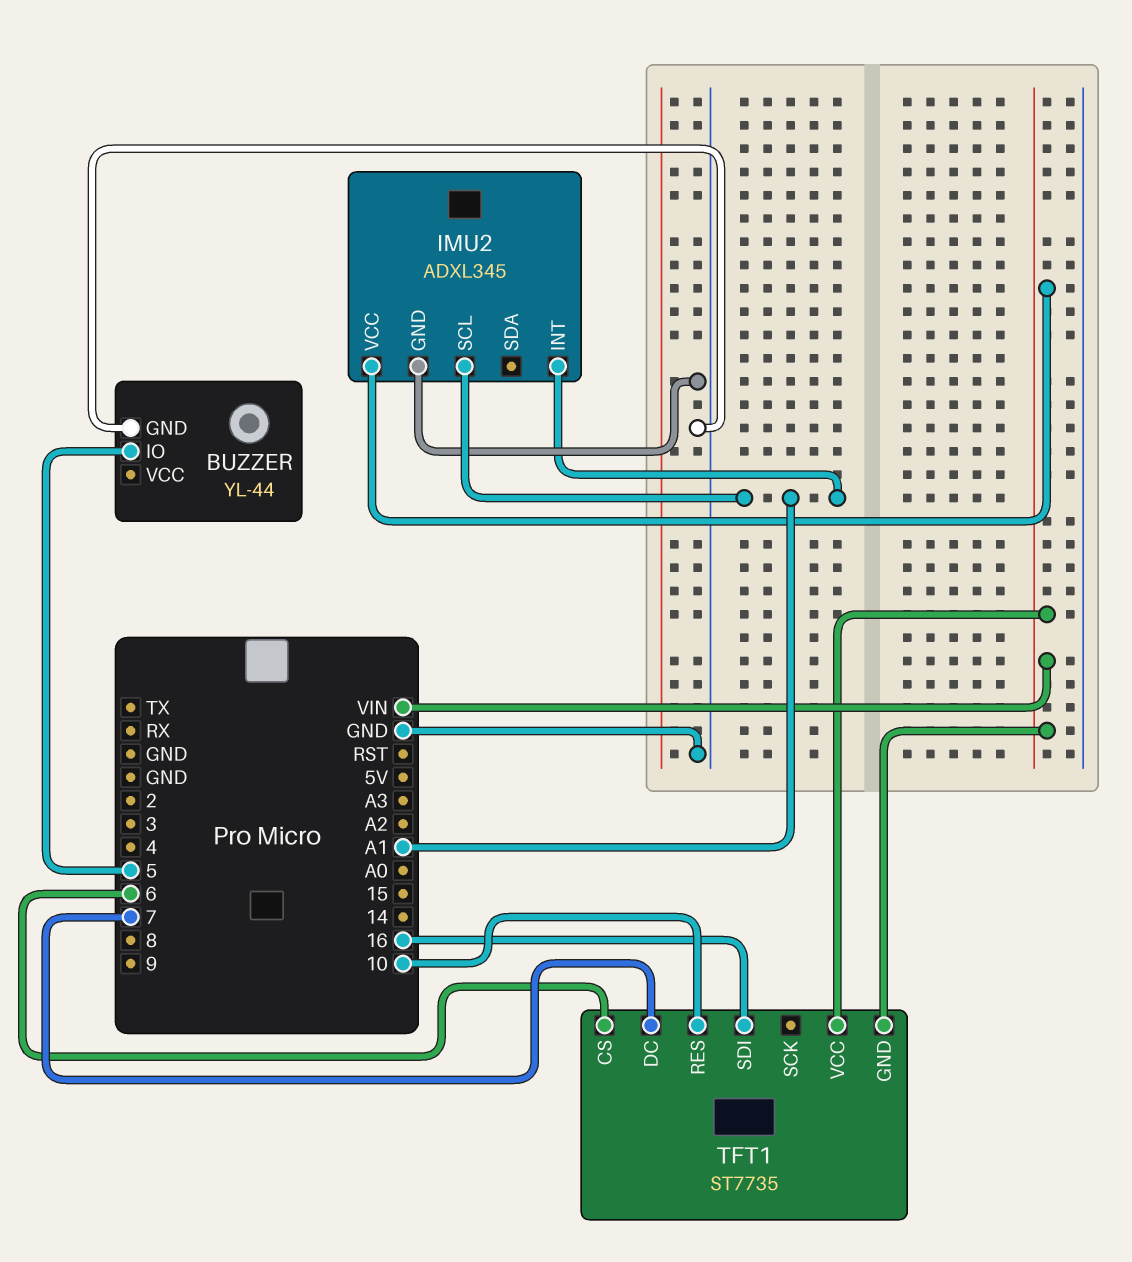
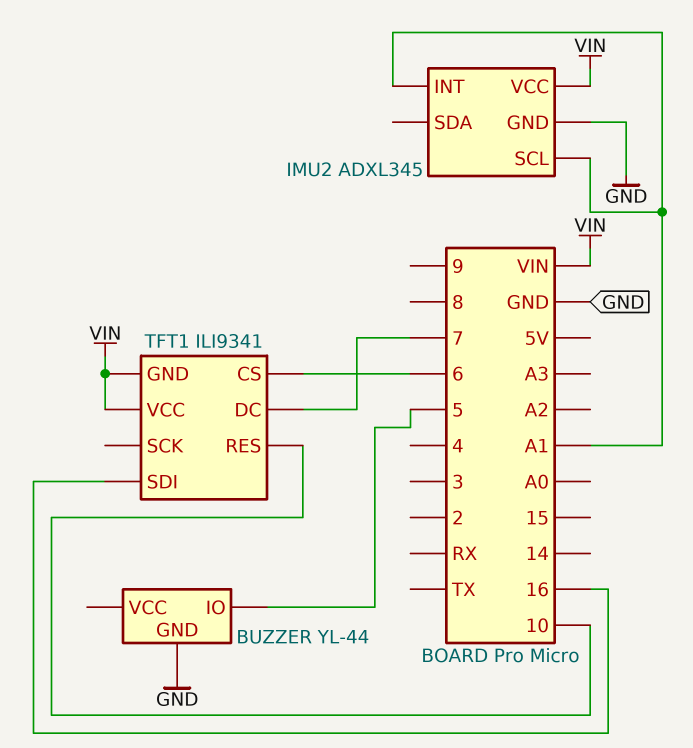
TFT1: ST7735 -> ILI9341

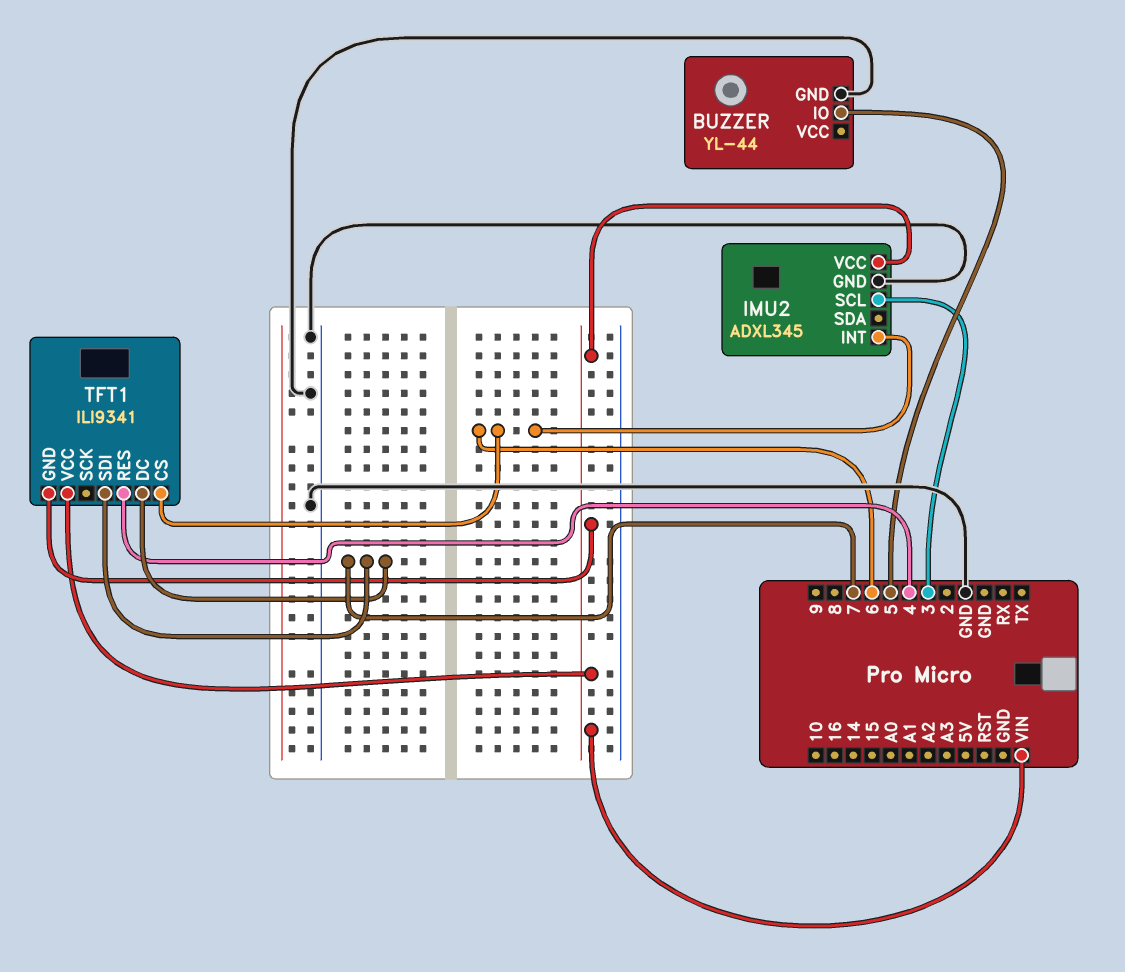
IMU2 pin INT: A1 -> 6
IMU2 pin SCL: A1 -> 3
TFT1 pin RES: 10 -> 4
TFT1 pin SDI: 16 -> 7

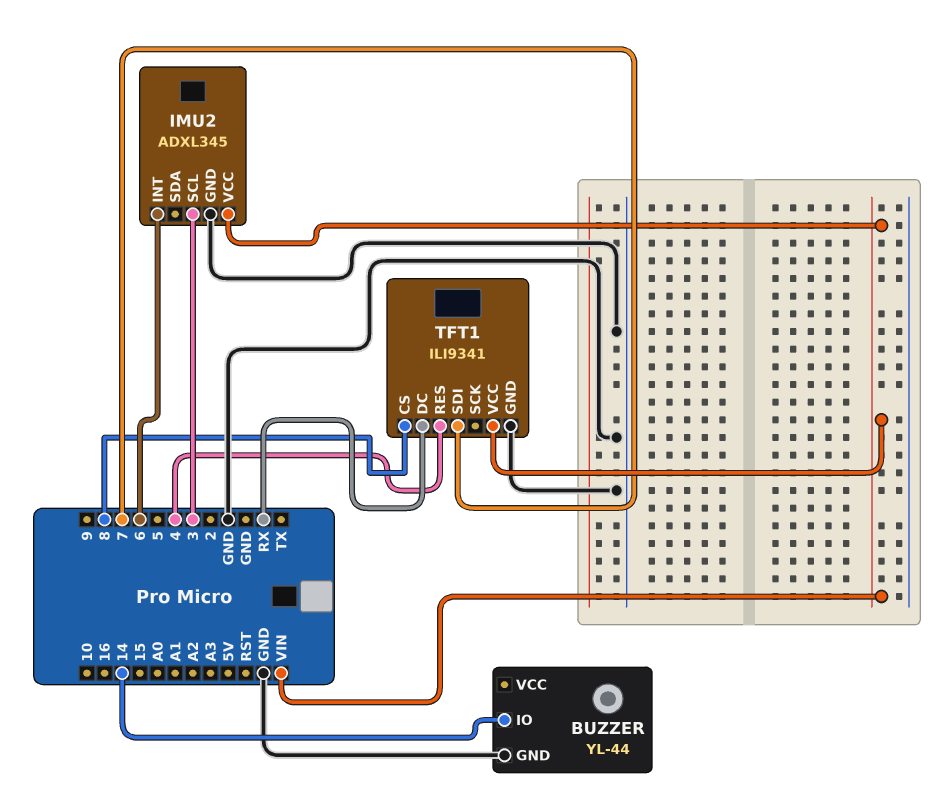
BUZZER pin IO: 5 -> 14
TFT1 pin CS: 6 -> 8
TFT1 pin DC: 7 -> RX
TFT1 pin GND: VIN -> GND

